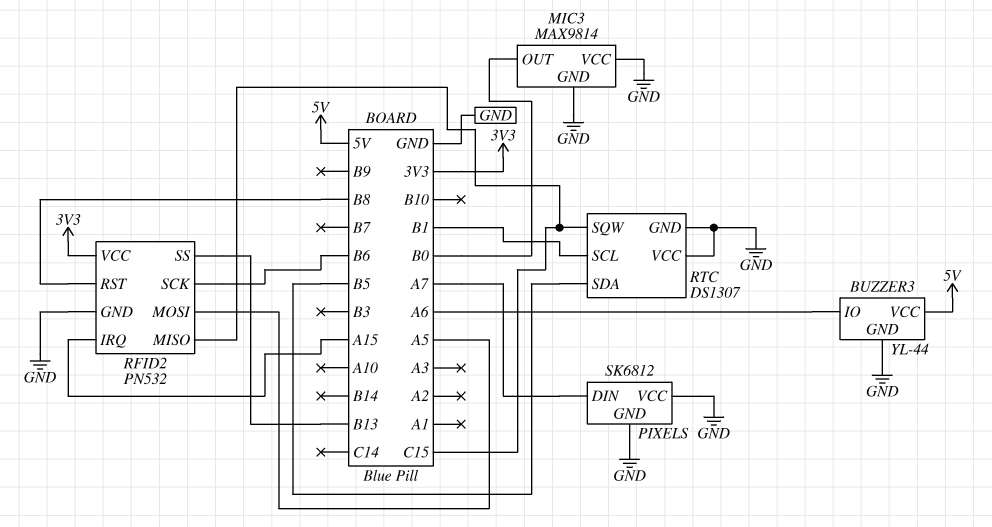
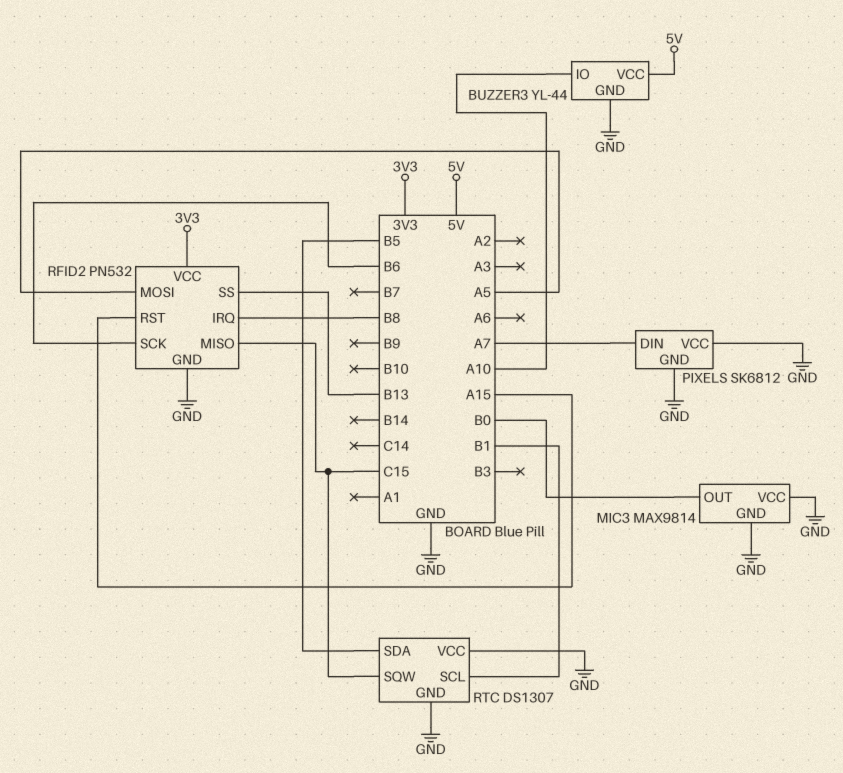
BUZZER3 pin IO: A6 -> A10
RFID2 pin IRQ: A15 -> B8
RFID2 pin RST: B8 -> A15

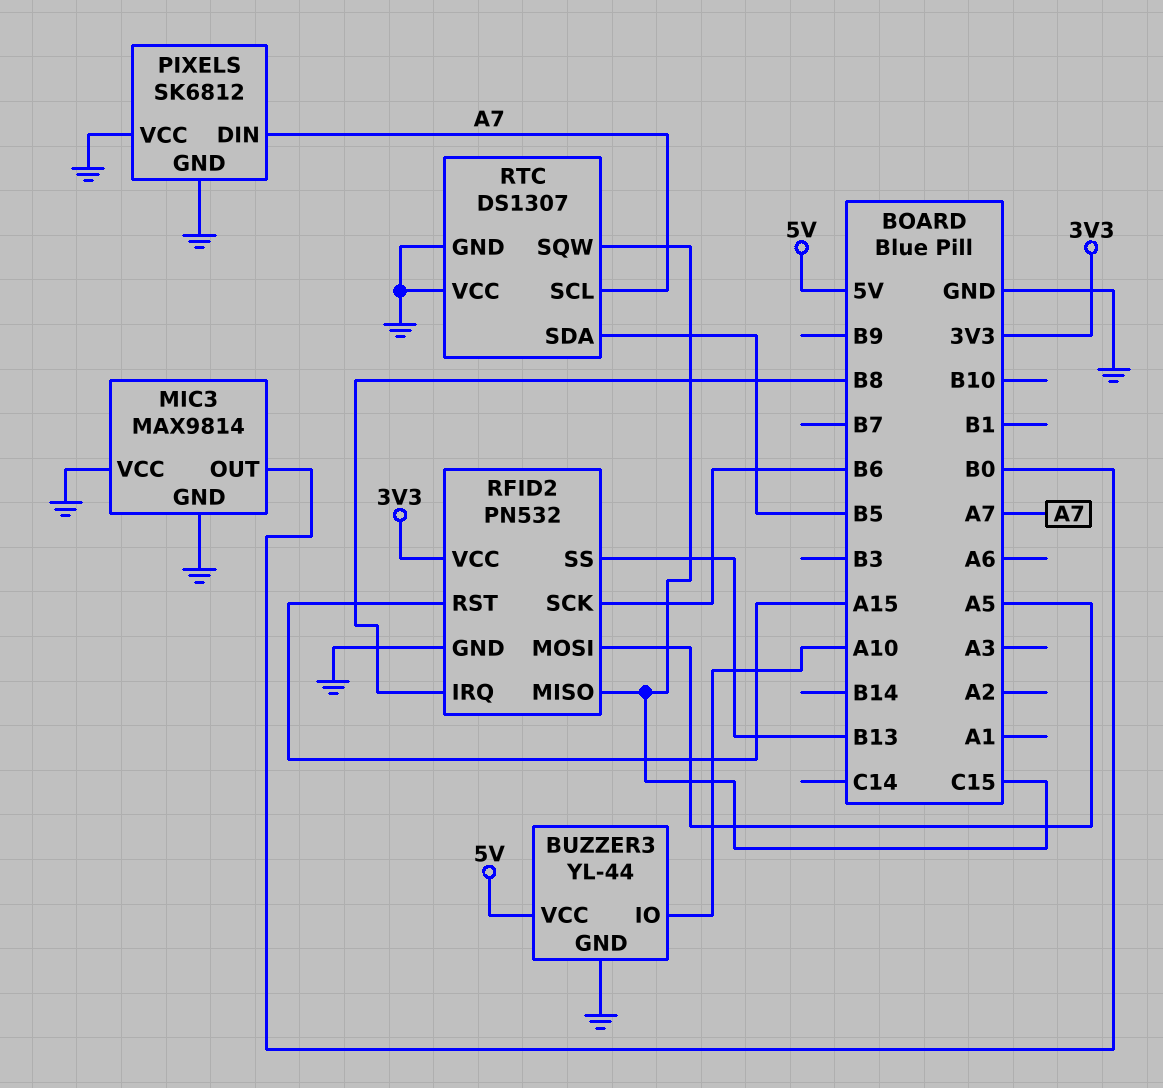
RTC pin SCL: B1 -> A7

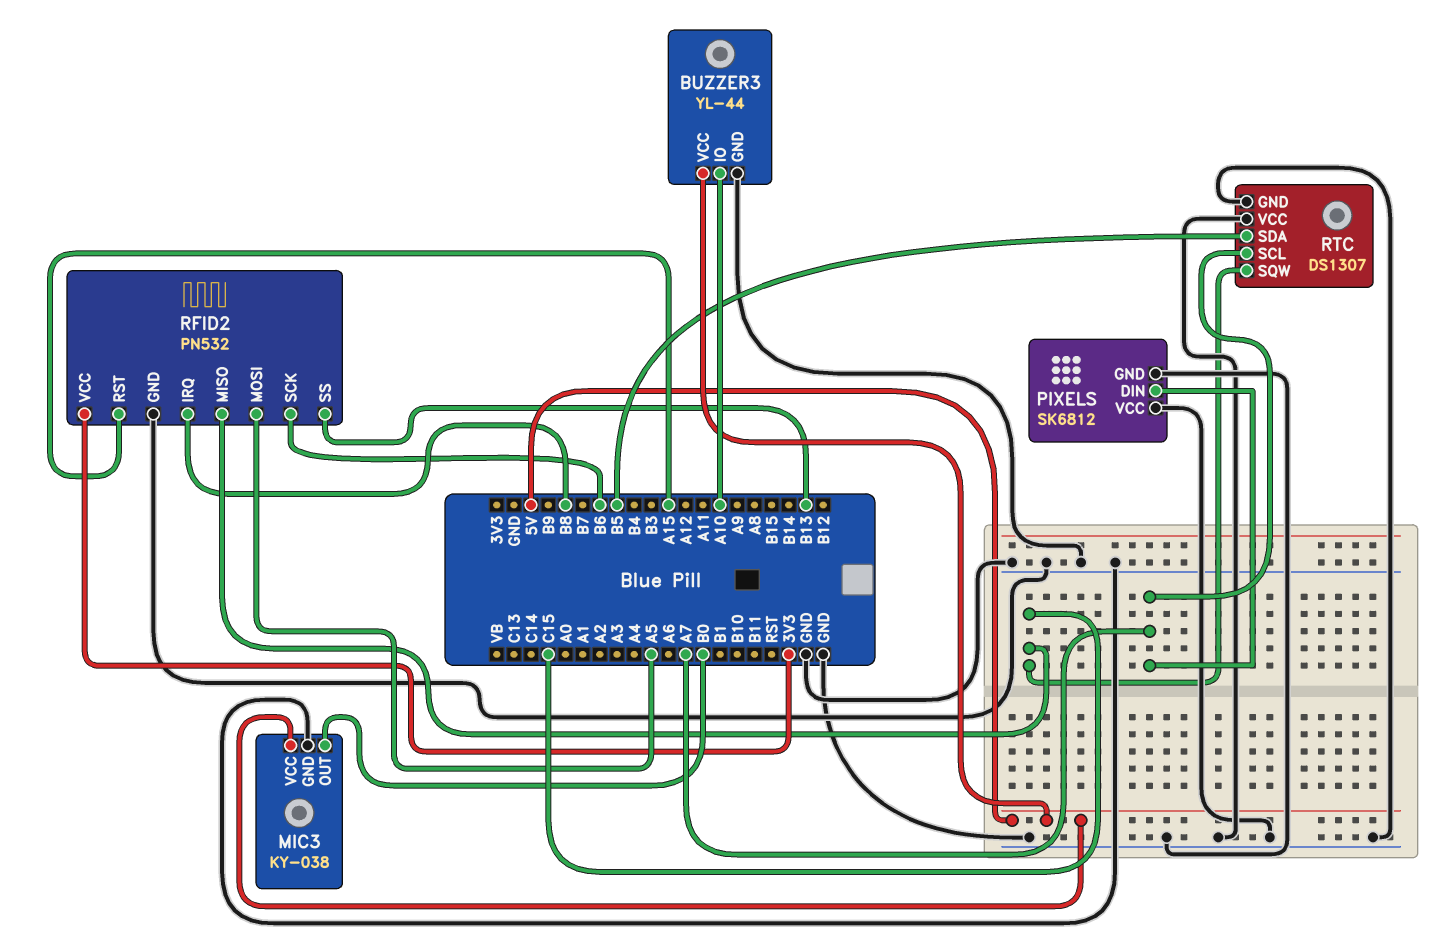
MIC3: MAX9814 -> KY-038
MIC3 pin VCC: GND -> 5V

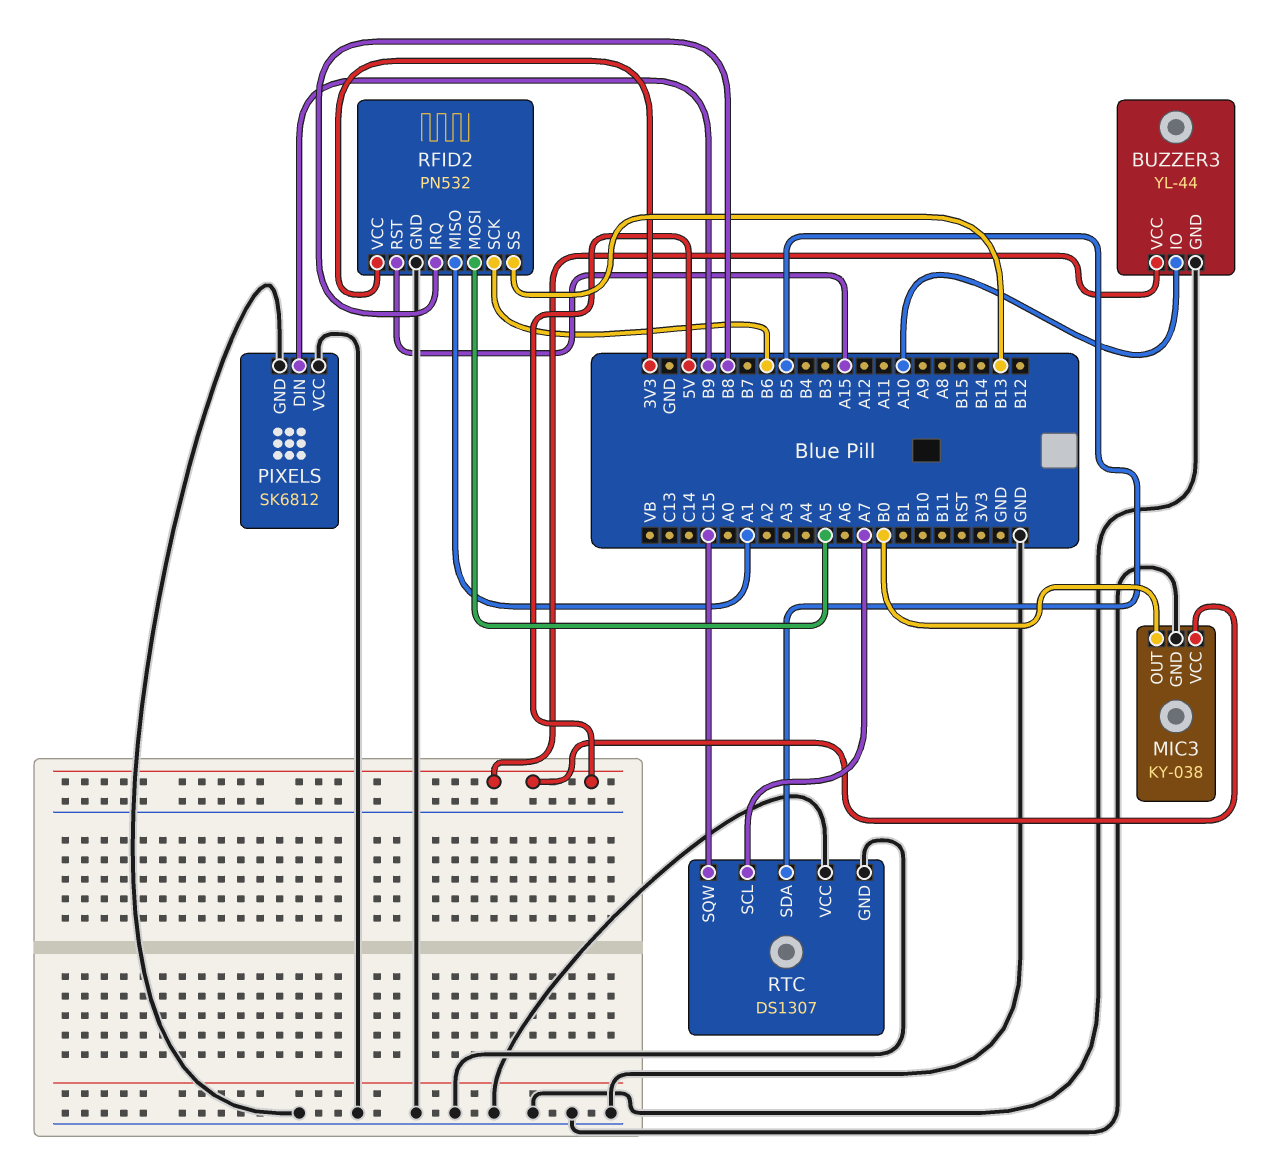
PIXELS pin DIN: A7 -> B9
RFID2 pin MISO: C15 -> A1

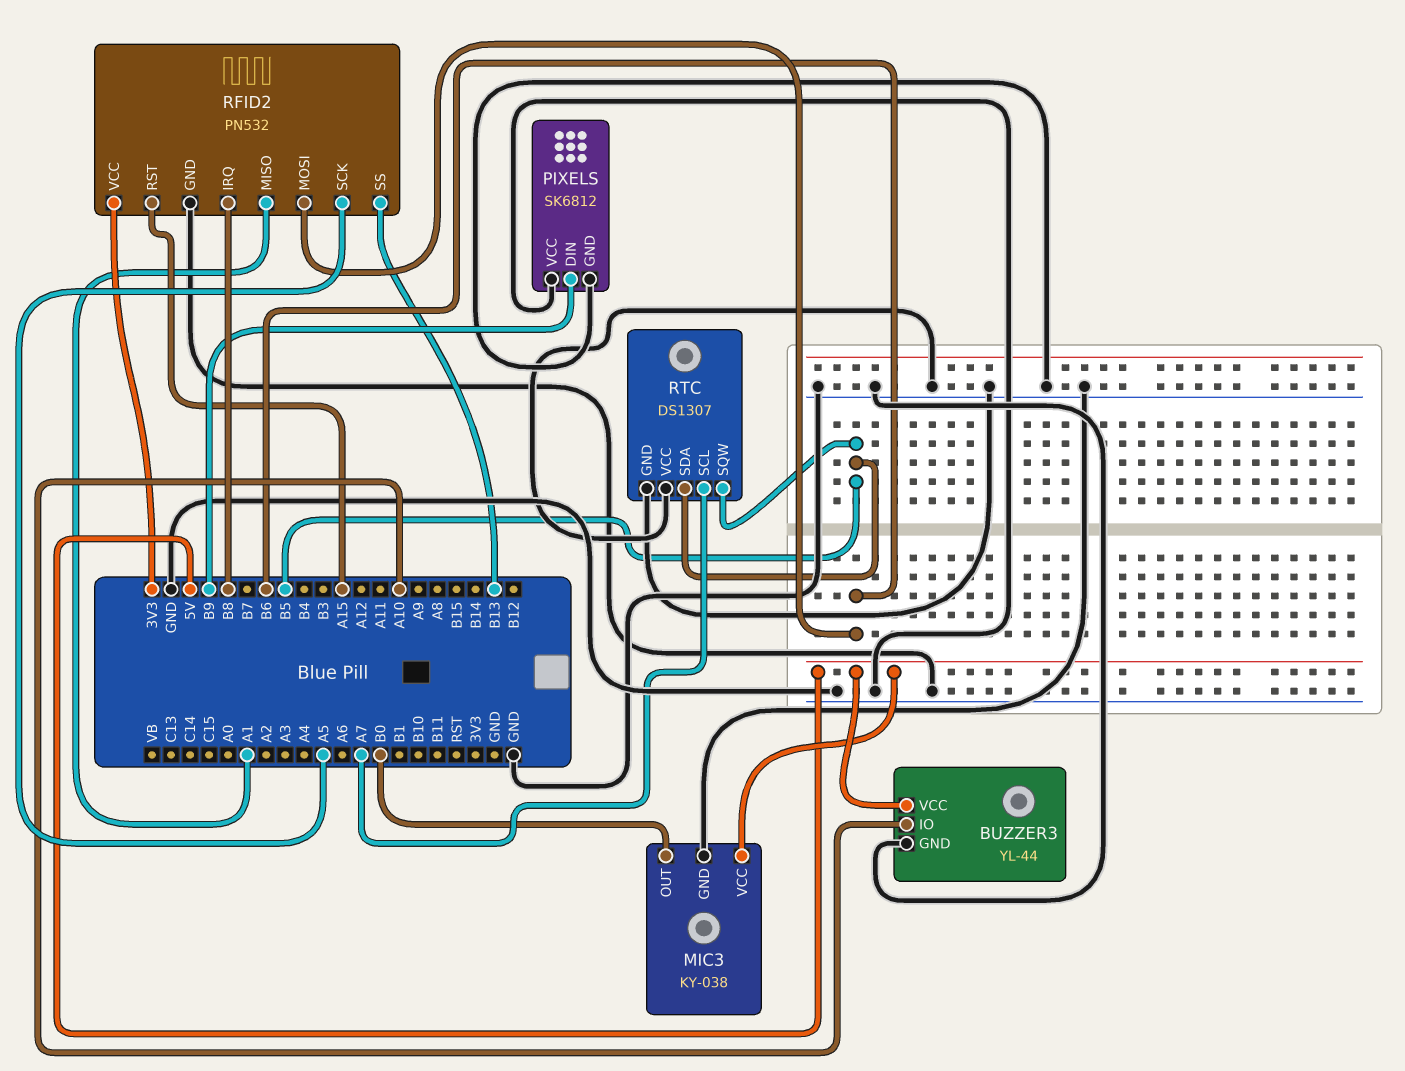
RFID2 pin MOSI: A5 -> B6
RFID2 pin SCK: B6 -> A5
RTC pin SQW: C15 -> B5

